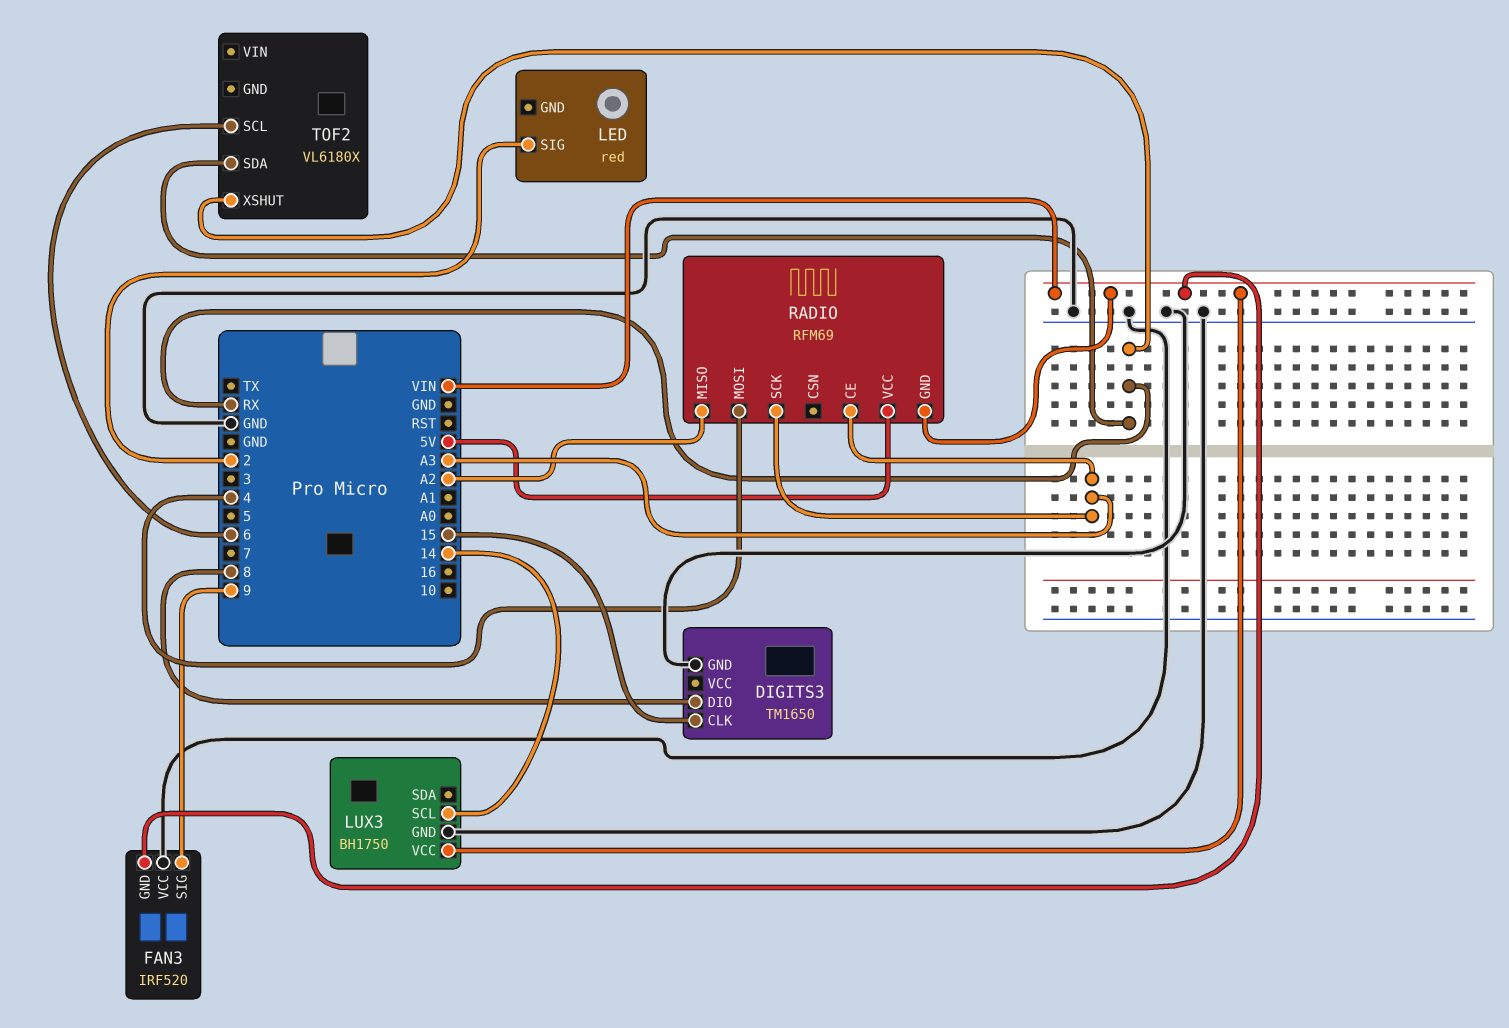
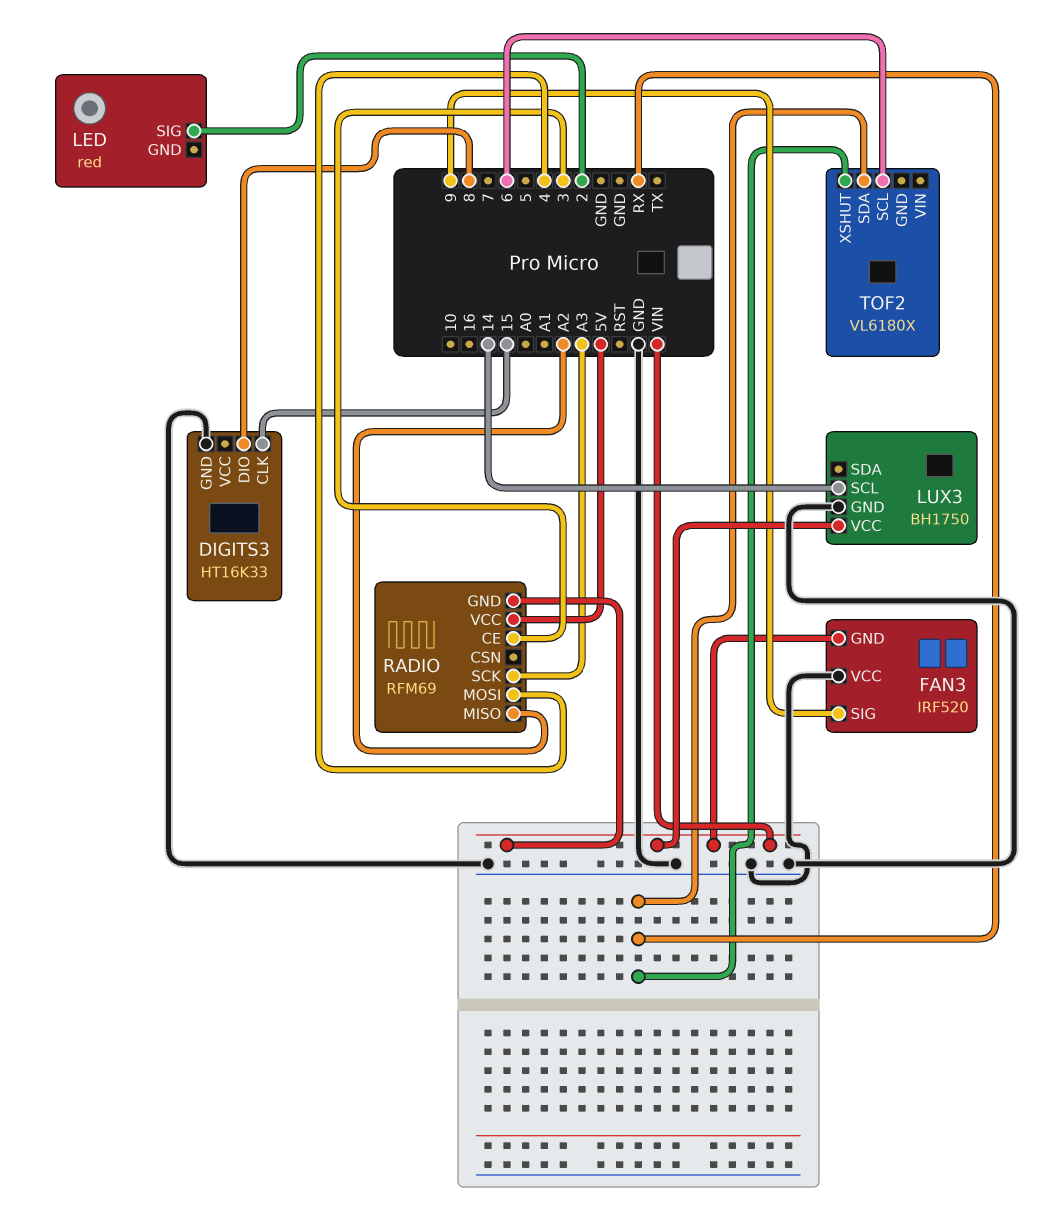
DIGITS3: TM1650 -> HT16K33
RADIO pin CE: A3 -> 3

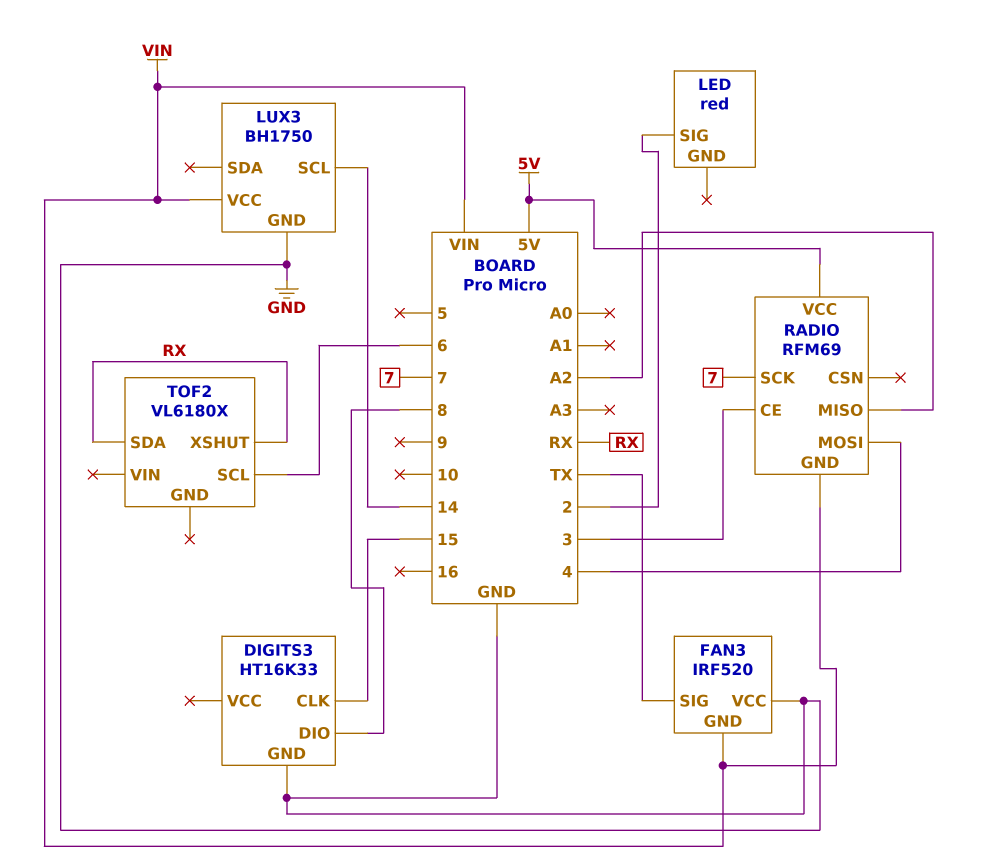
FAN3 pin SIG: 9 -> TX
RADIO pin SCK: A3 -> 7

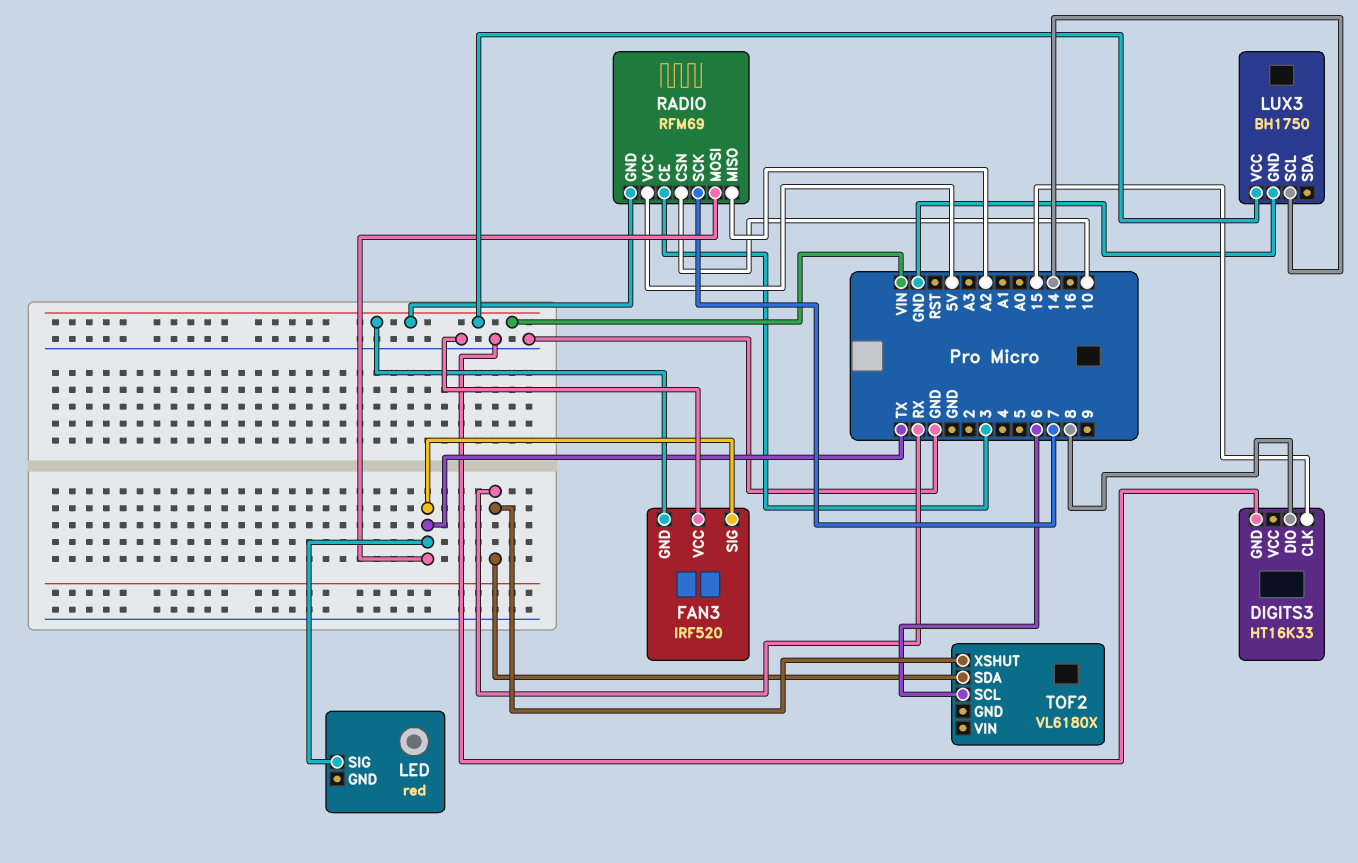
LED pin SIG: 2 -> TX
RADIO pin CSN: none -> 10
RADIO pin MOSI: 4 -> TX

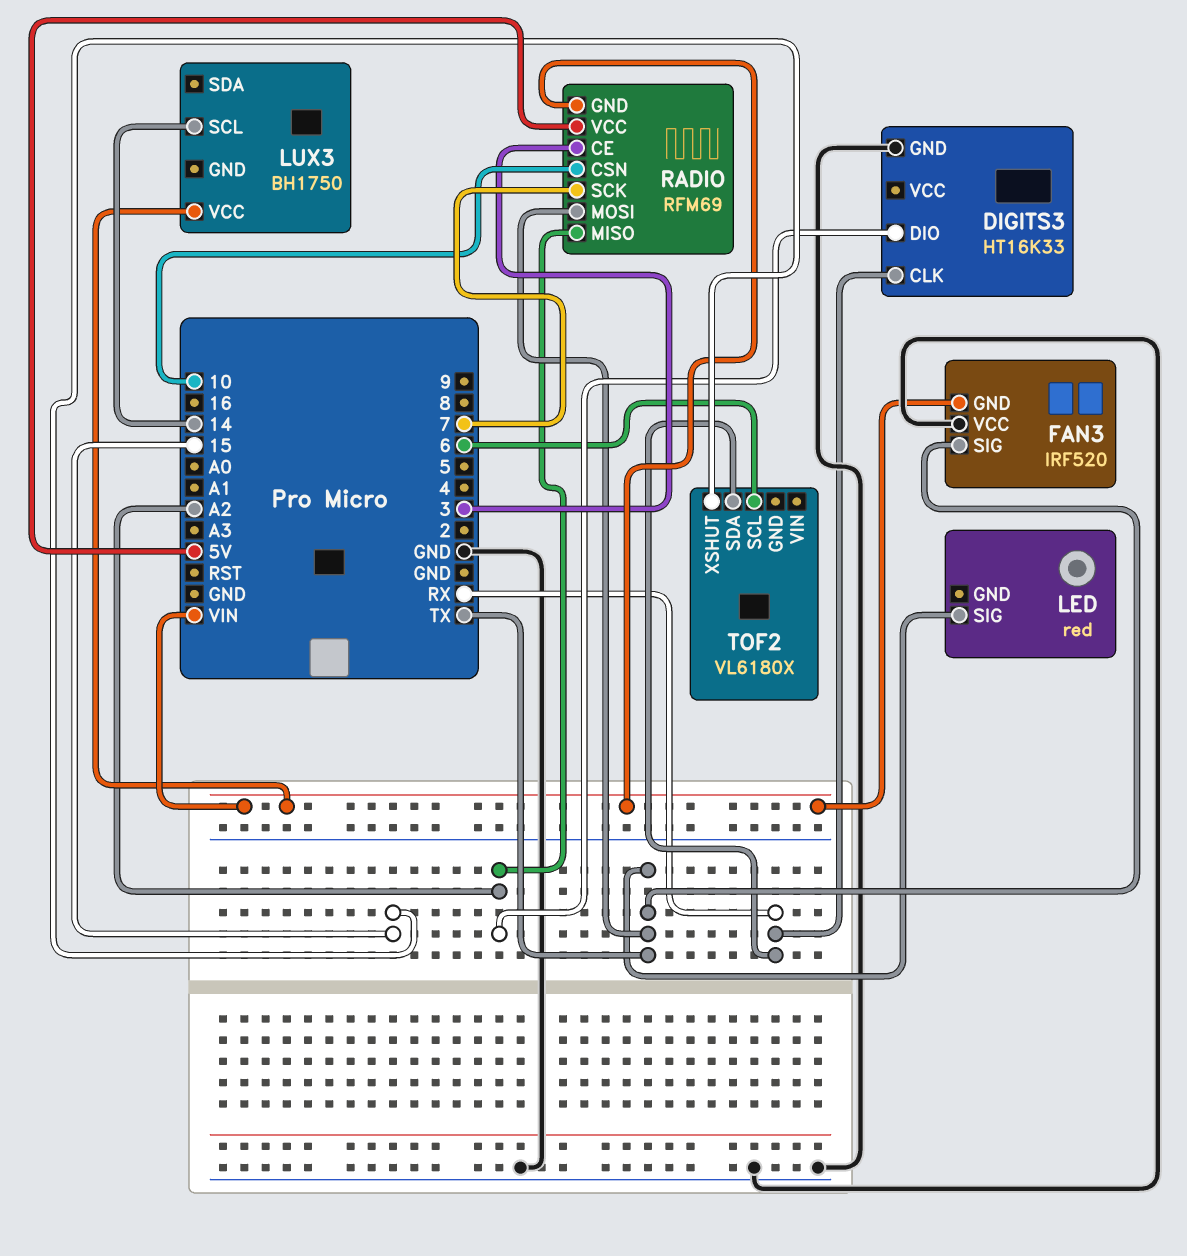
DIGITS3 pin CLK: 15 -> RX
DIGITS3 pin DIO: 8 -> A2
LUX3 pin GND: GND -> none
TOF2 pin XSHUT: RX -> 15

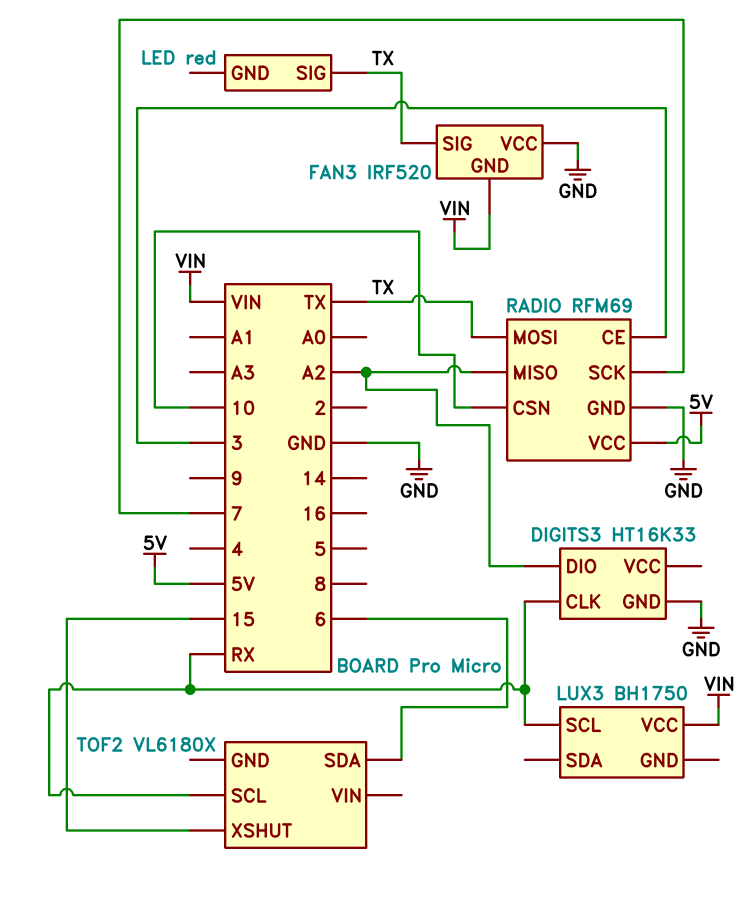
LUX3 pin SCL: 14 -> RX
RADIO pin GND: VIN -> GND
TOF2 pin SCL: 6 -> RX
TOF2 pin SDA: RX -> 6

